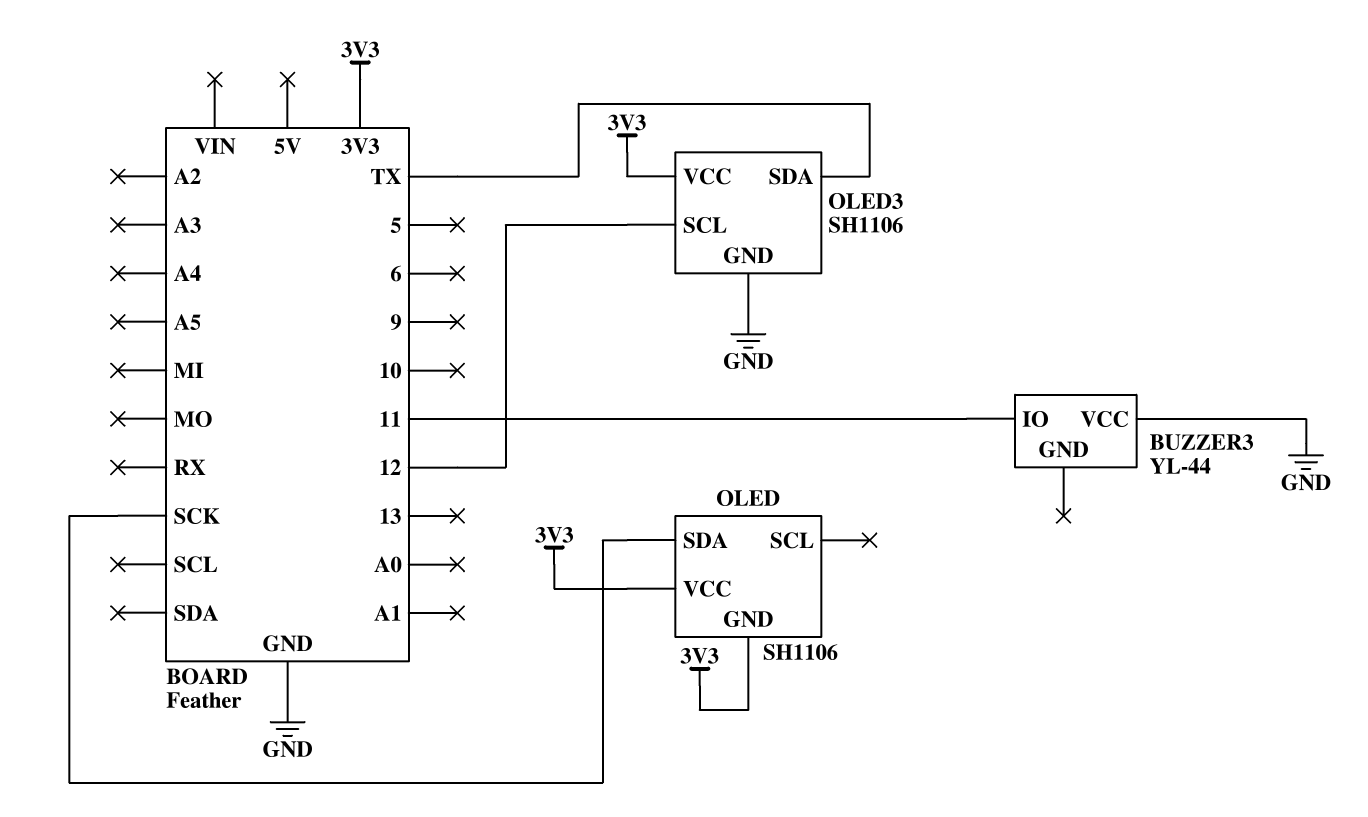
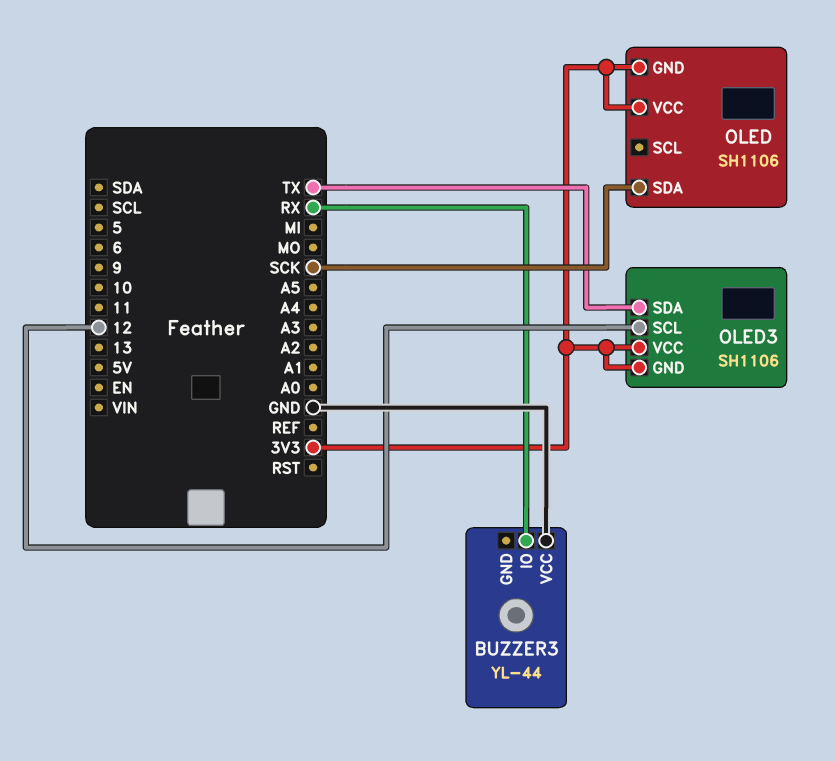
BUZZER3 pin IO: 11 -> RX
OLED3 pin GND: GND -> 3V3

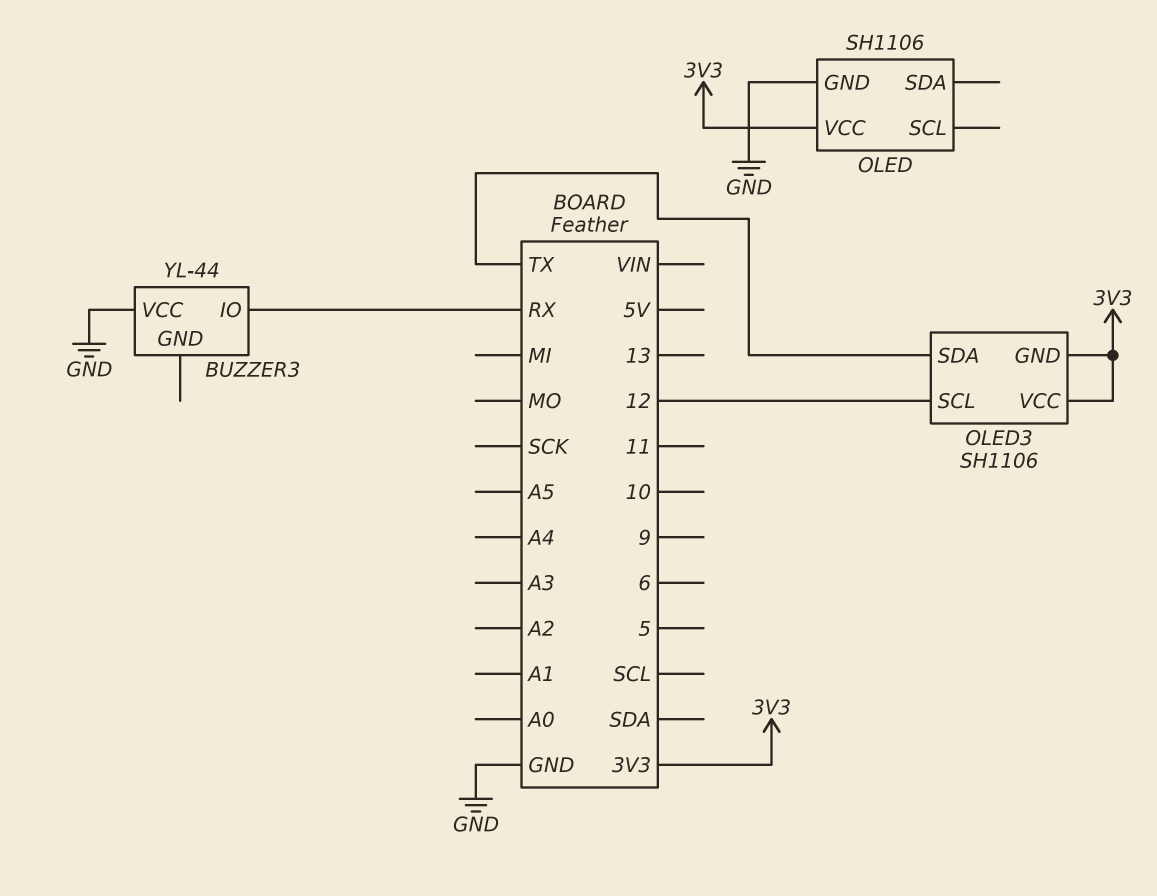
OLED pin GND: 3V3 -> GND
OLED pin SDA: SCK -> none

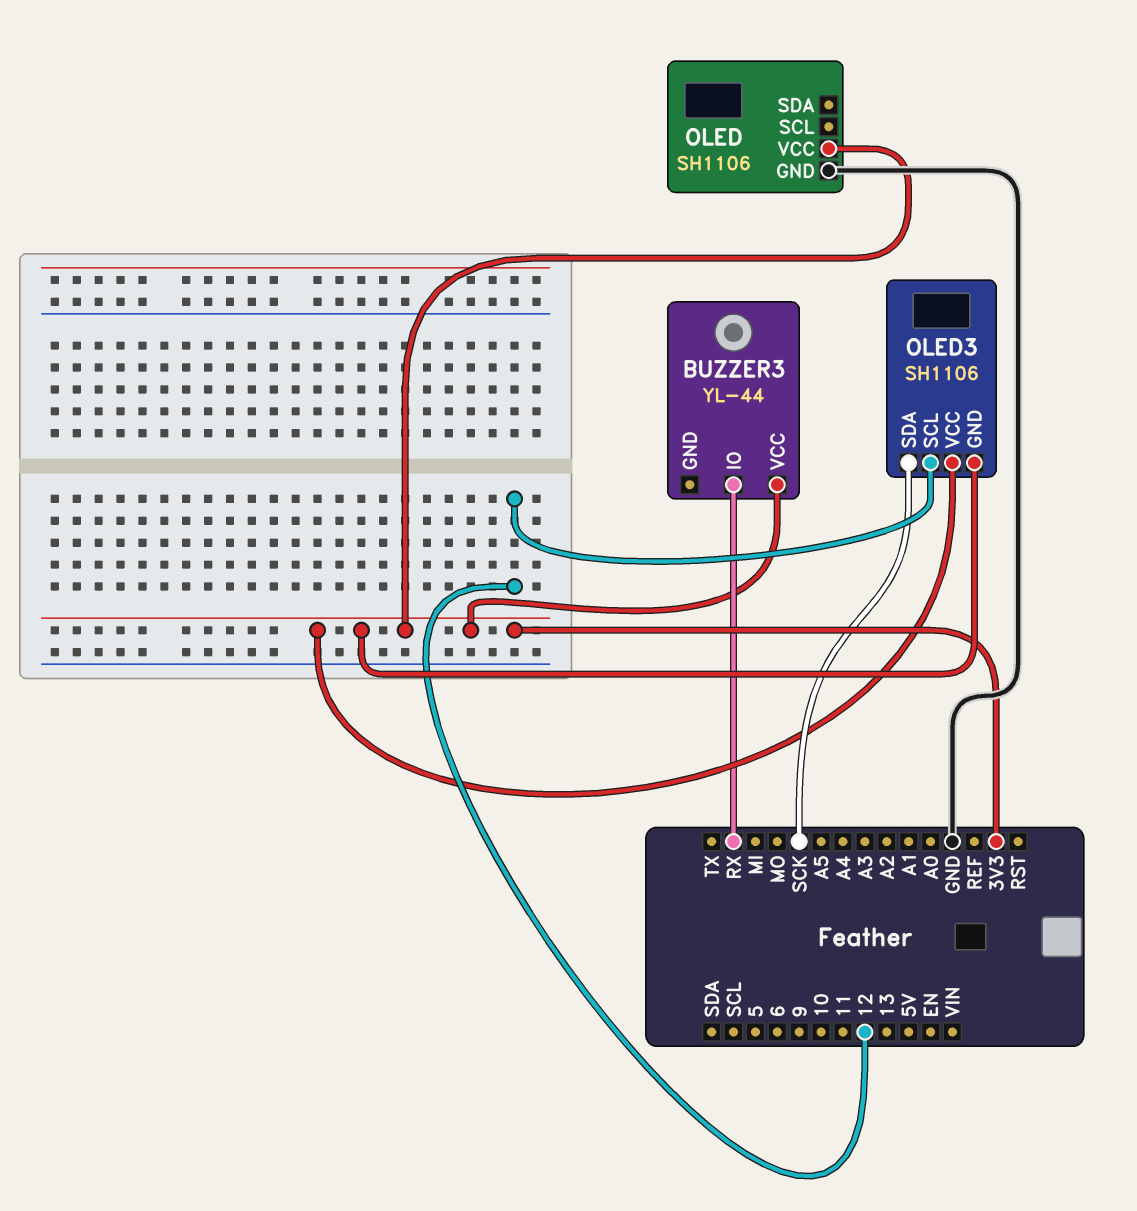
BUZZER3 pin VCC: GND -> 3V3
OLED3 pin SDA: TX -> SCK

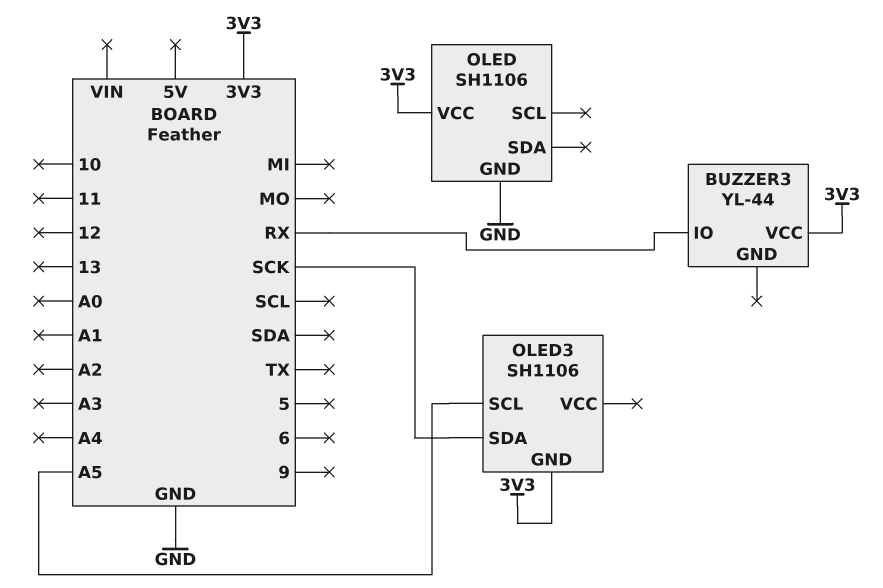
OLED3 pin SCL: 12 -> A5
OLED3 pin VCC: 3V3 -> none

